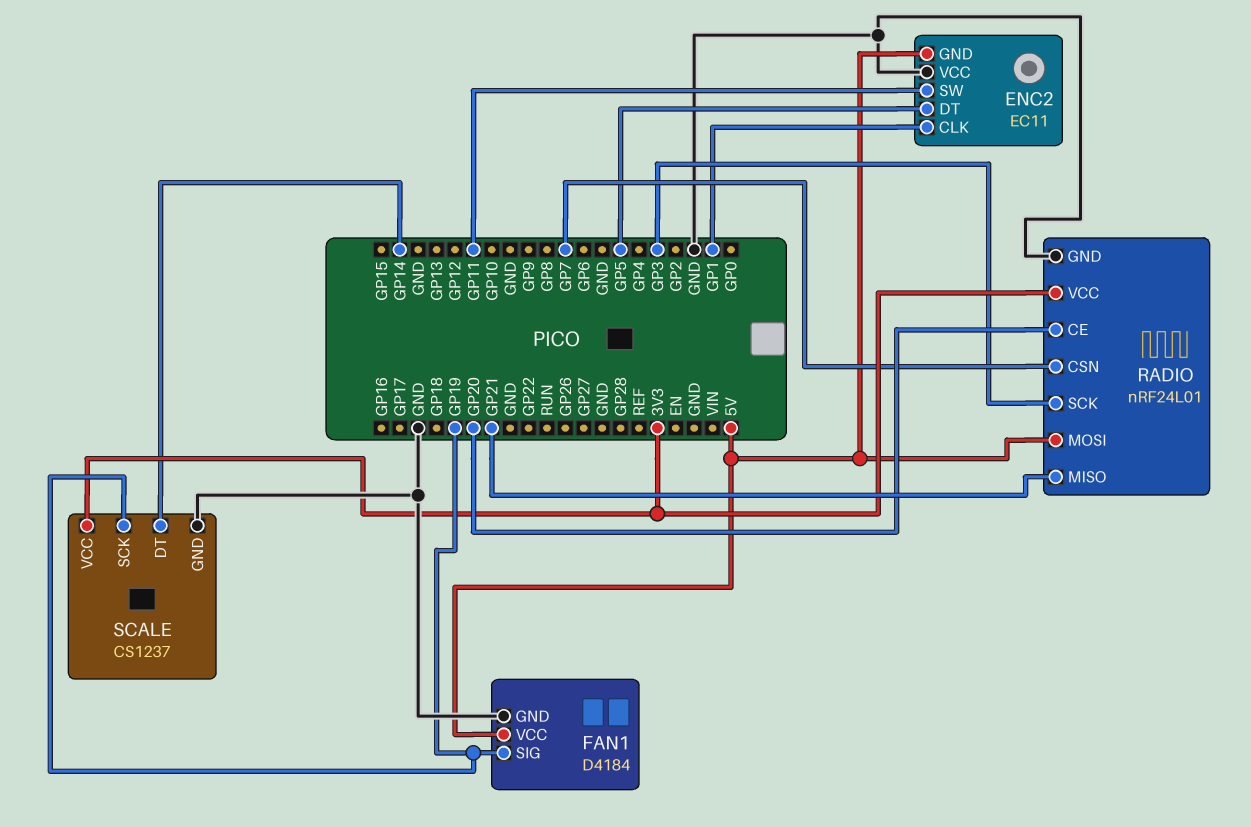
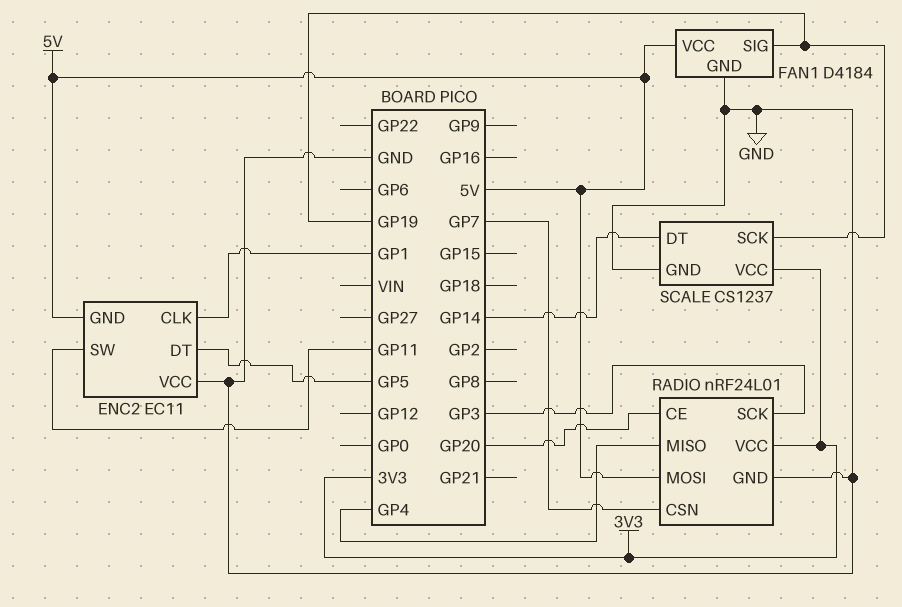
RADIO pin MISO: GP21 -> GP4

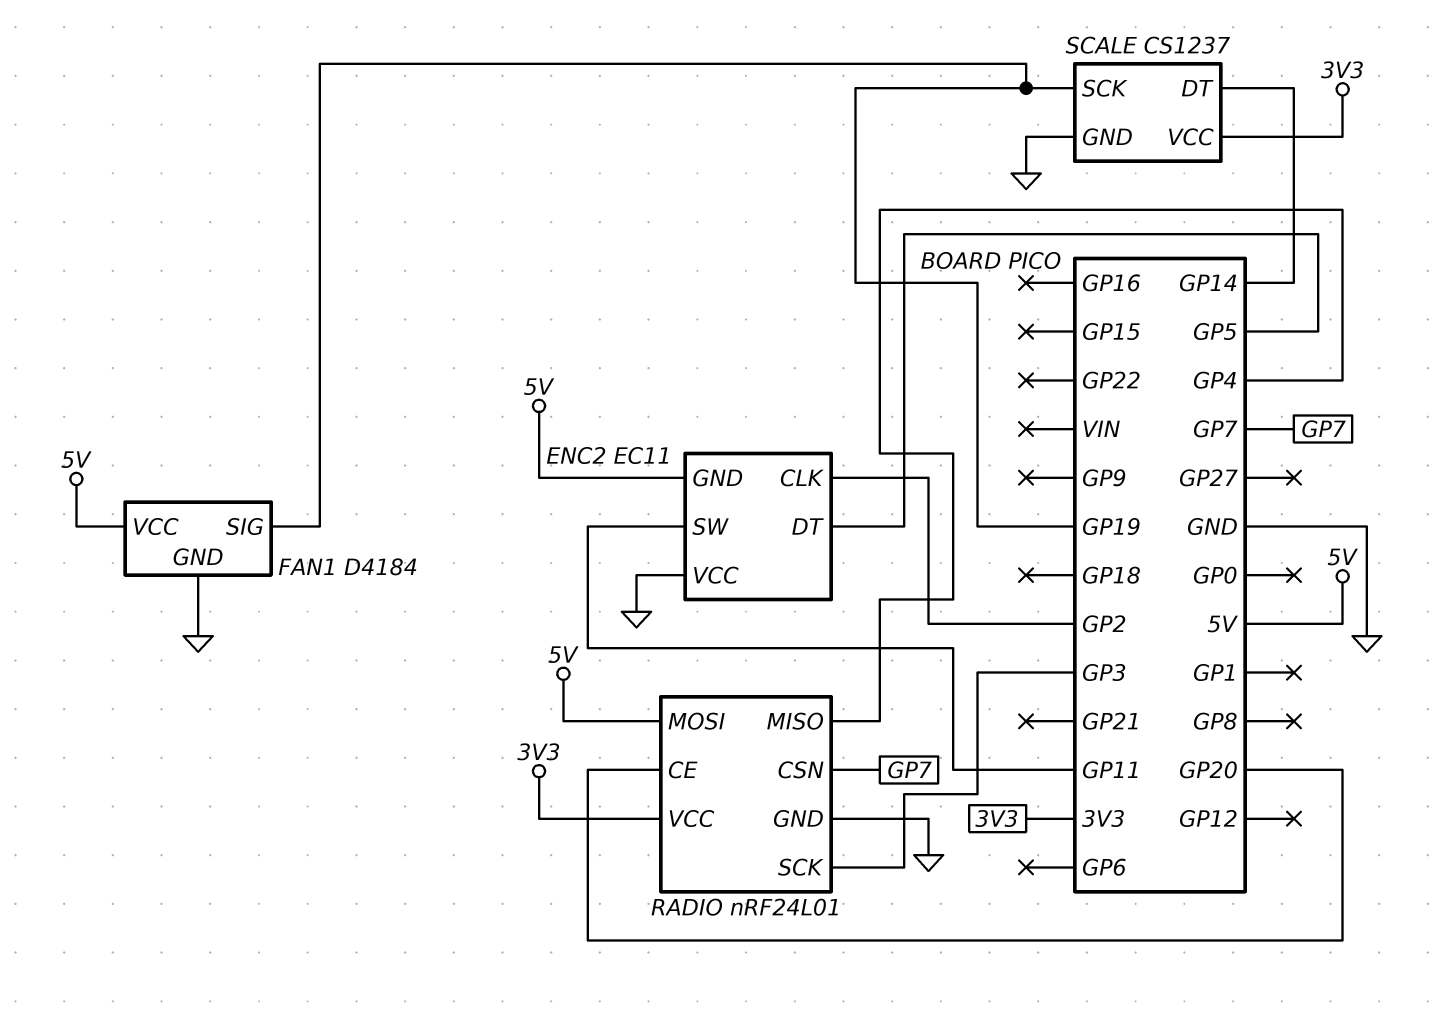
ENC2 pin CLK: GP1 -> GP2

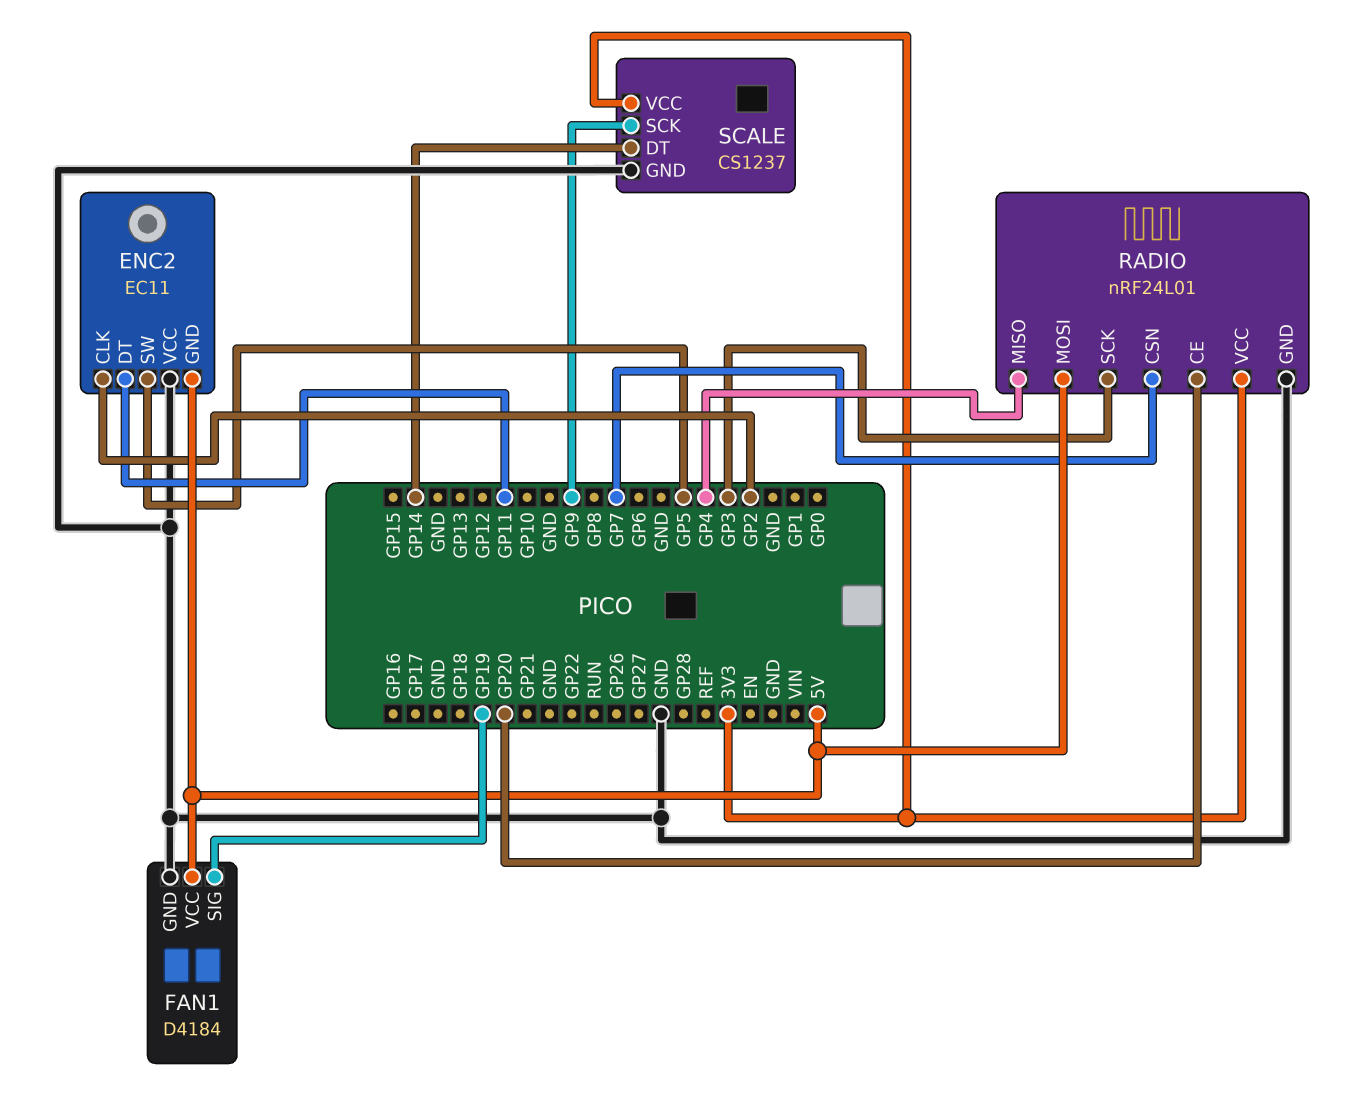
ENC2 pin DT: GP5 -> GP11
ENC2 pin SW: GP11 -> GP5
SCALE pin SCK: GP19 -> GP9

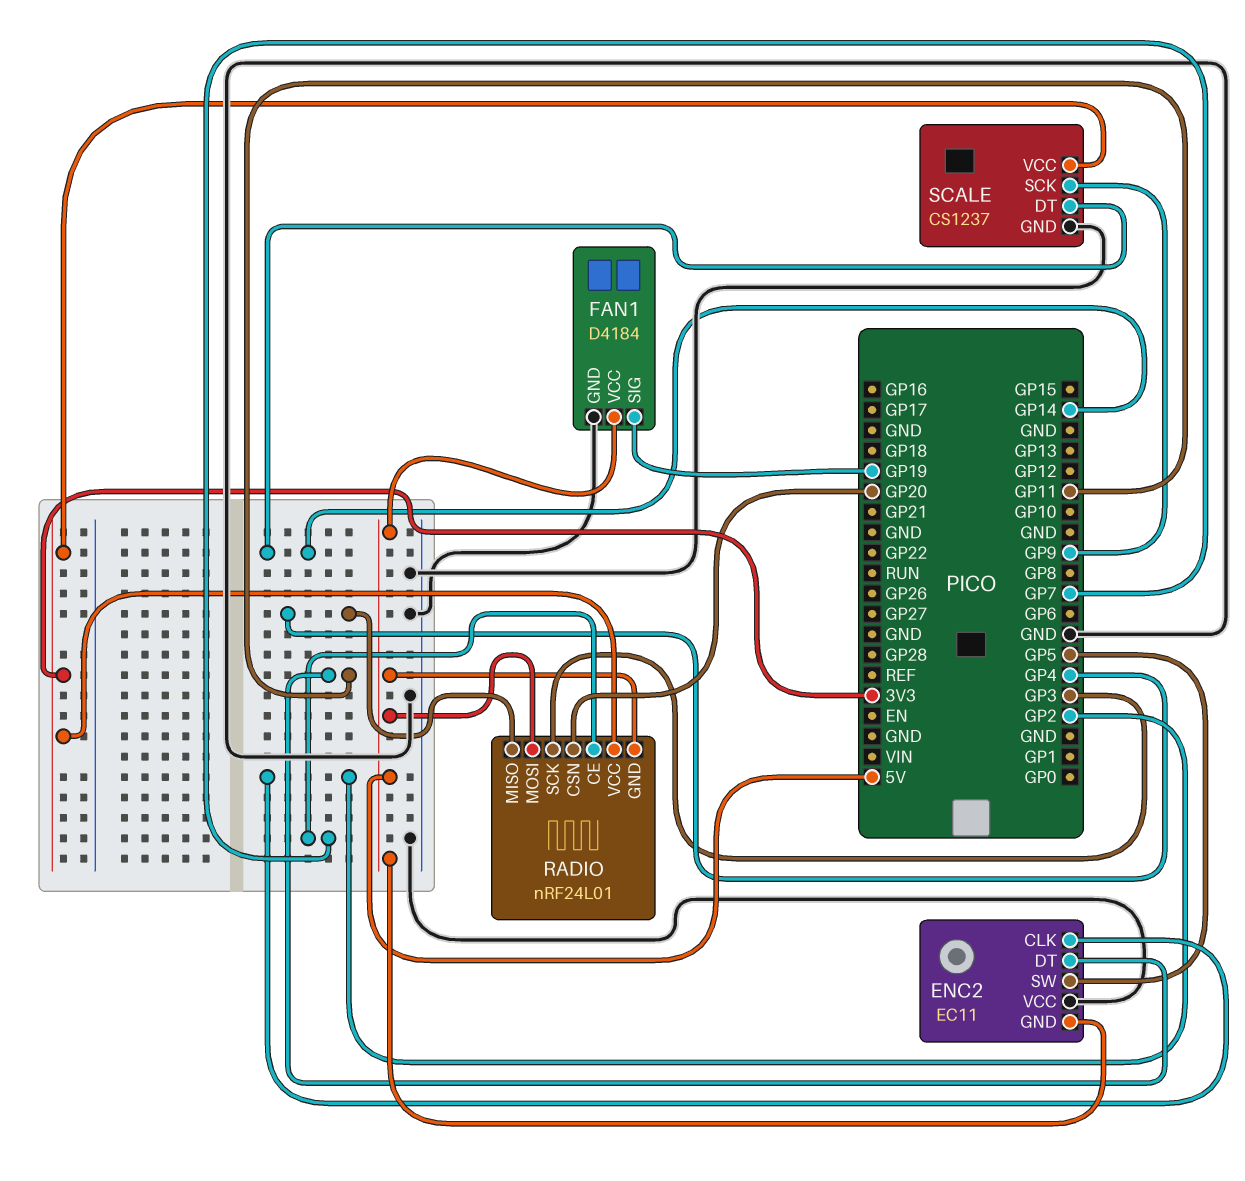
RADIO pin CE: GP20 -> GP7
RADIO pin CSN: GP7 -> GP20
RADIO pin GND: GND -> 5V

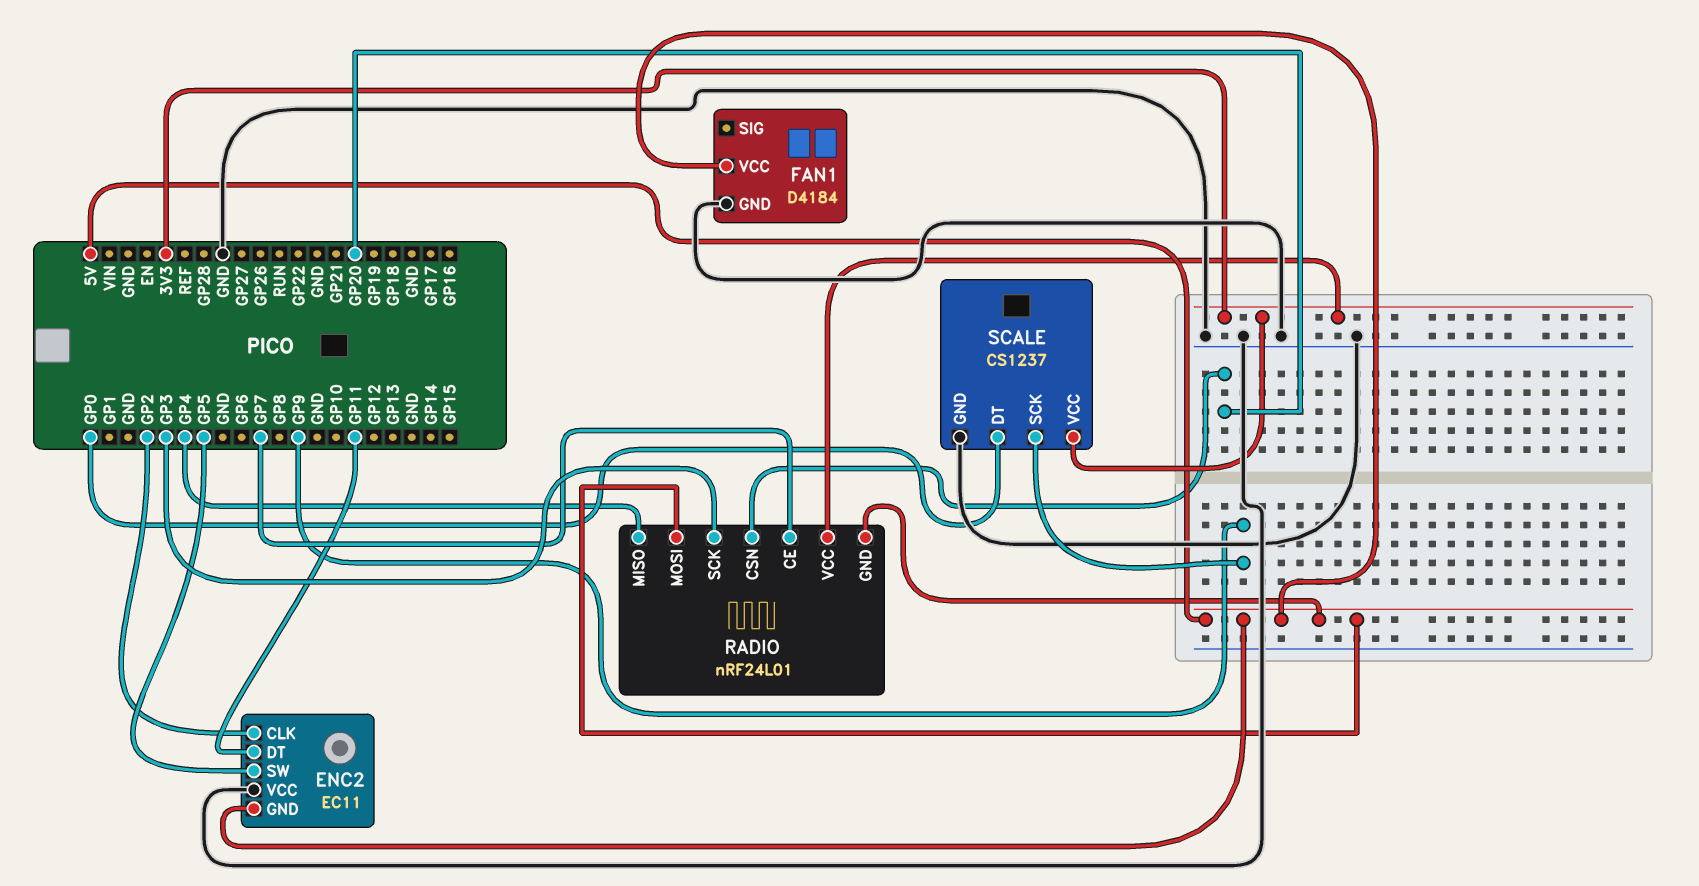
FAN1 pin SIG: GP19 -> none
SCALE pin DT: GP14 -> GP0

